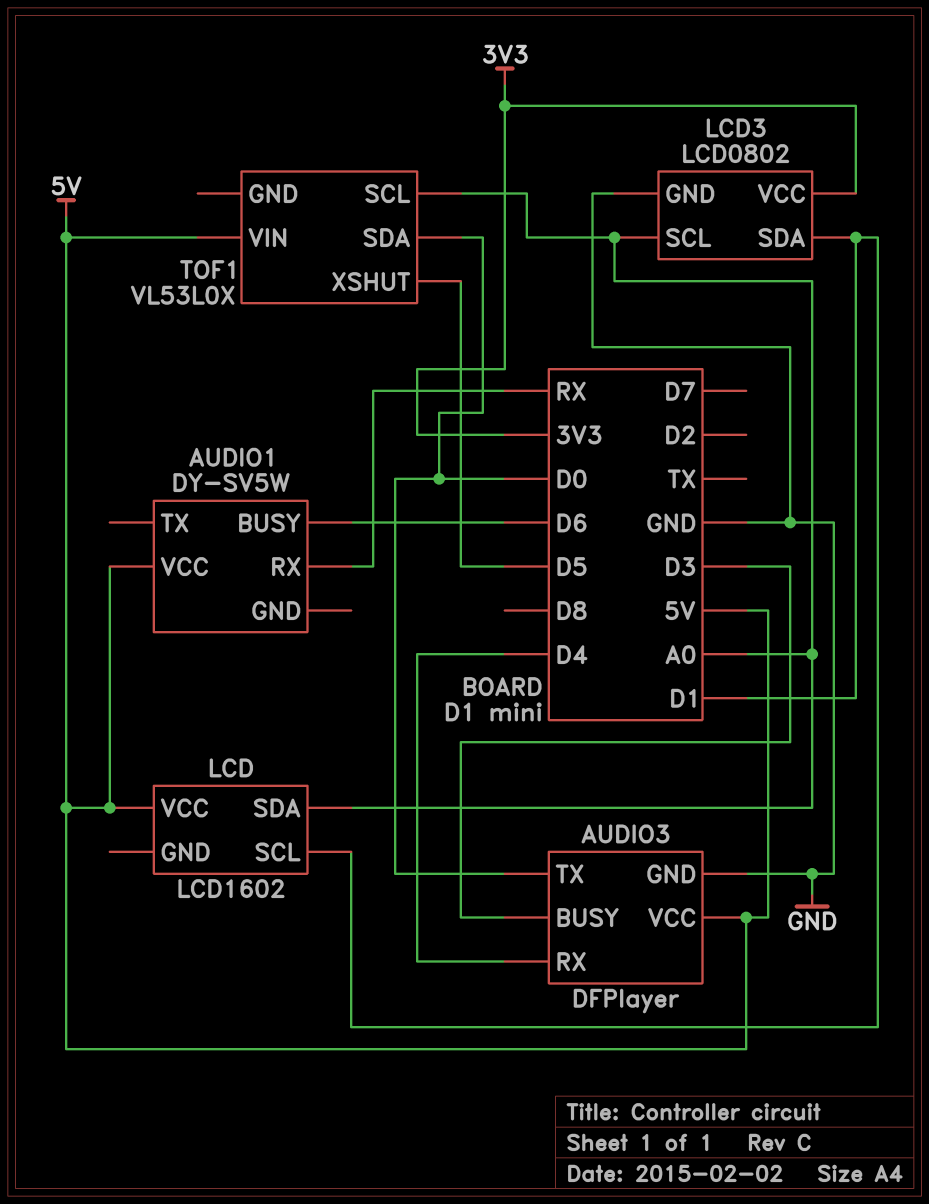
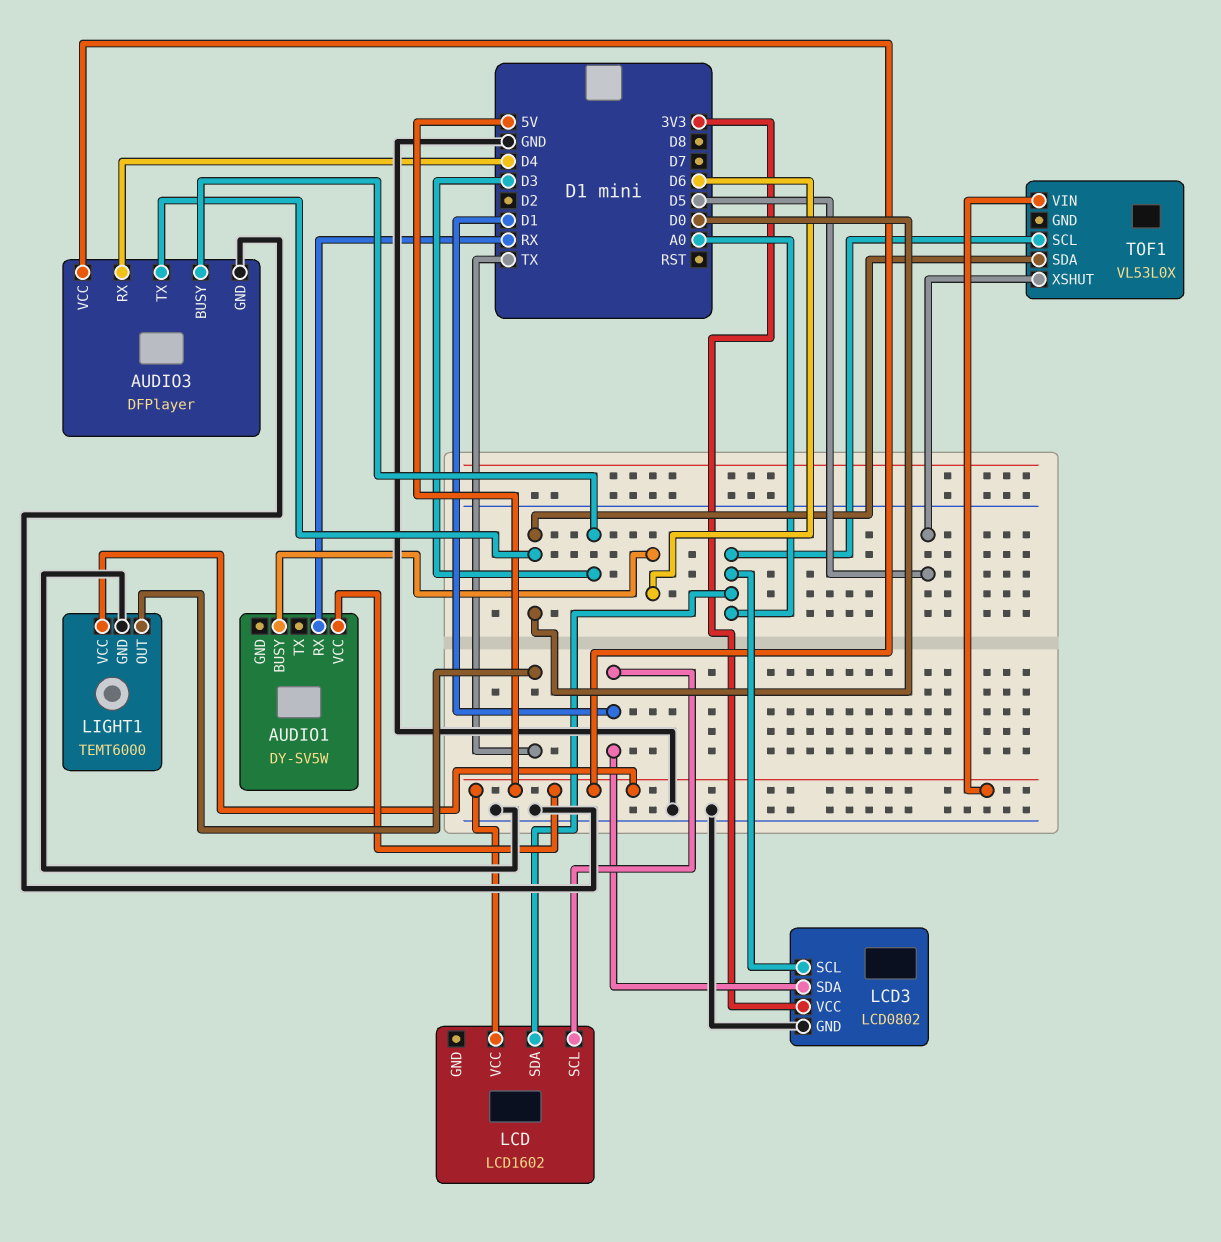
LIGHT1: none -> TEMT6000
LIGHT1 pin GND: none -> GND
LIGHT1 pin OUT: none -> TX
LIGHT1 pin VCC: none -> 5V

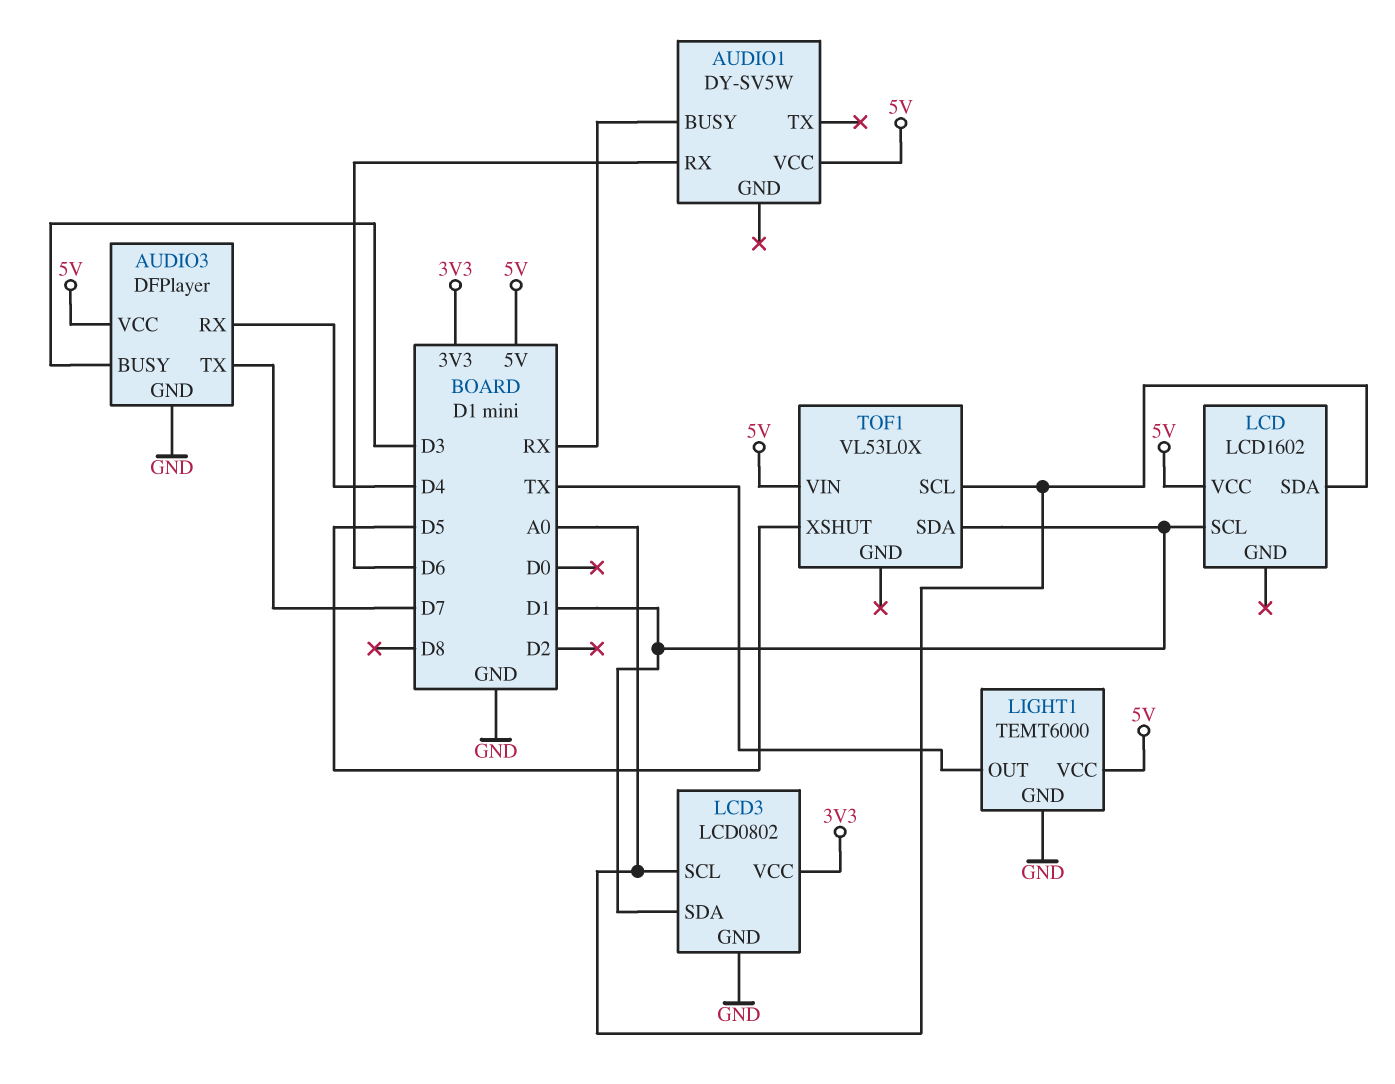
AUDIO1 pin BUSY: D6 -> RX
AUDIO1 pin RX: RX -> D6
AUDIO3 pin TX: D0 -> D7
TOF1 pin SDA: D0 -> D1

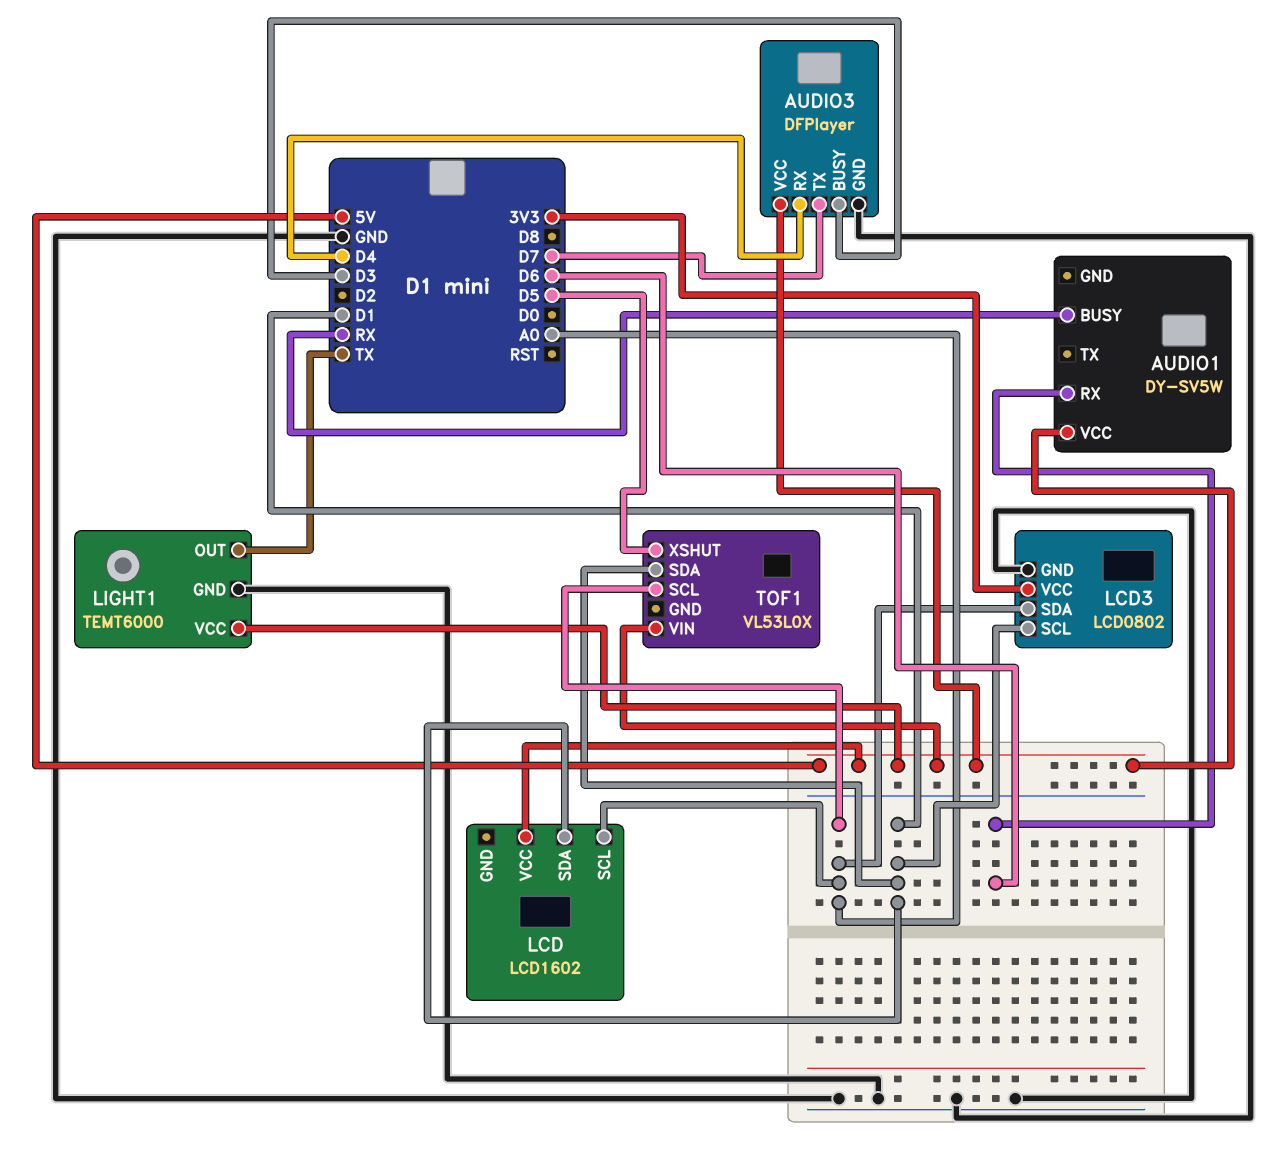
LCD pin SCL: D1 -> A0
LCD pin SDA: A0 -> D1
LCD3 pin SCL: A0 -> D1
LCD3 pin SDA: D1 -> A0

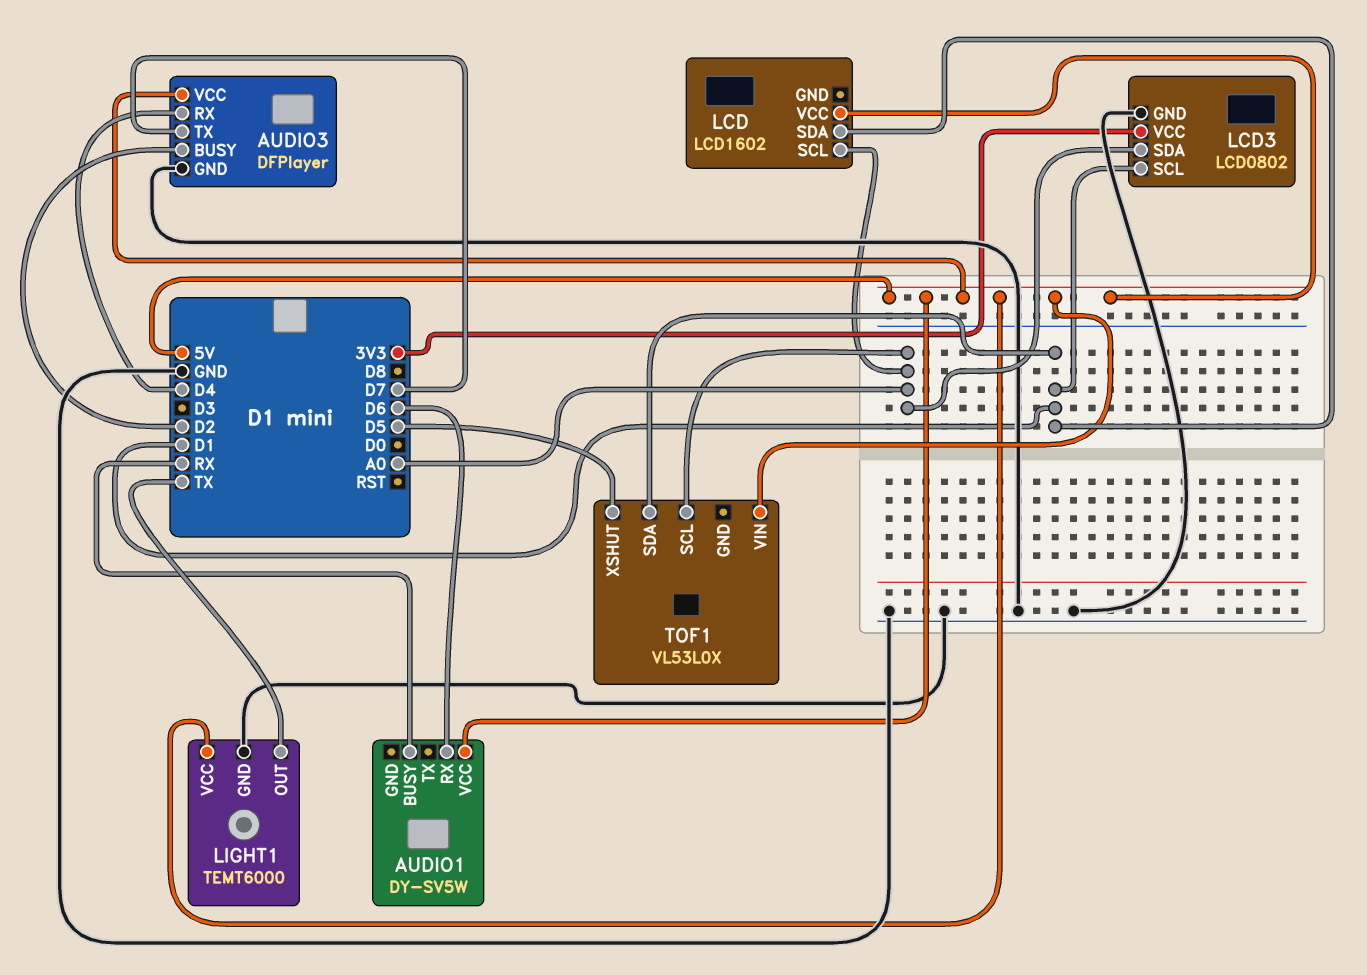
AUDIO3 pin BUSY: D3 -> D2

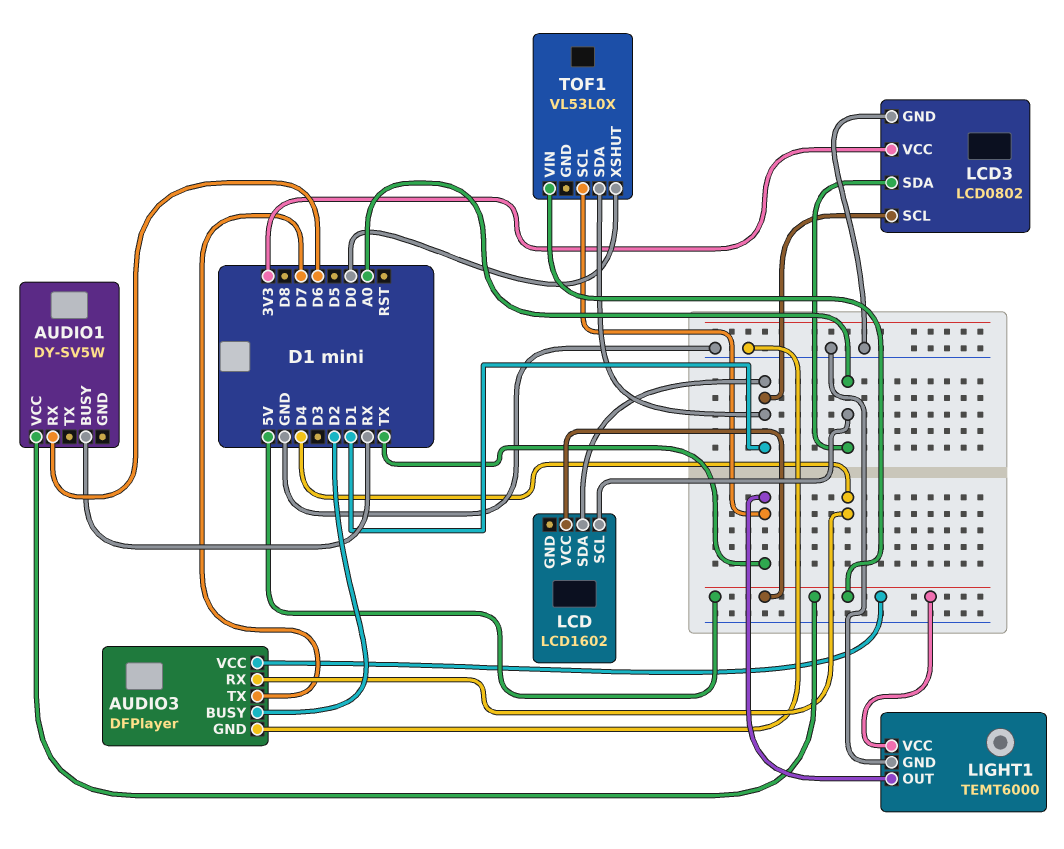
TOF1 pin SCL: A0 -> TX
TOF1 pin XSHUT: D5 -> D0

